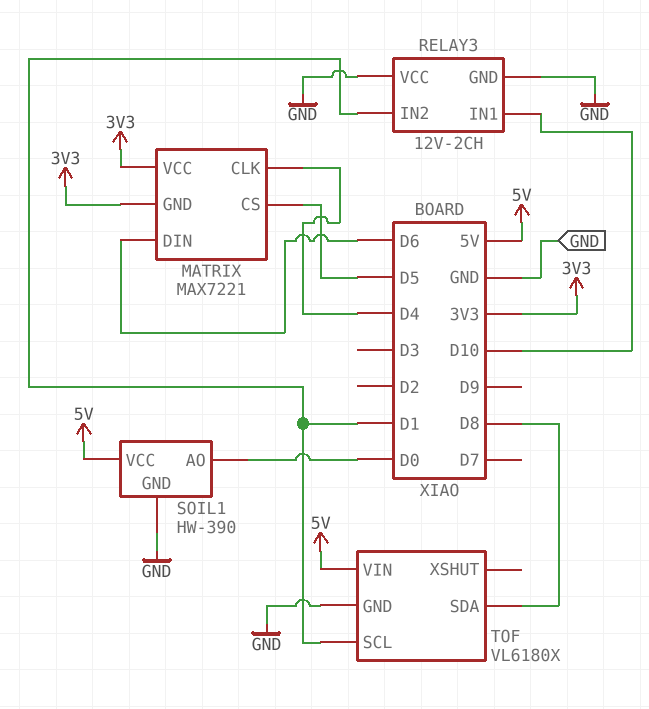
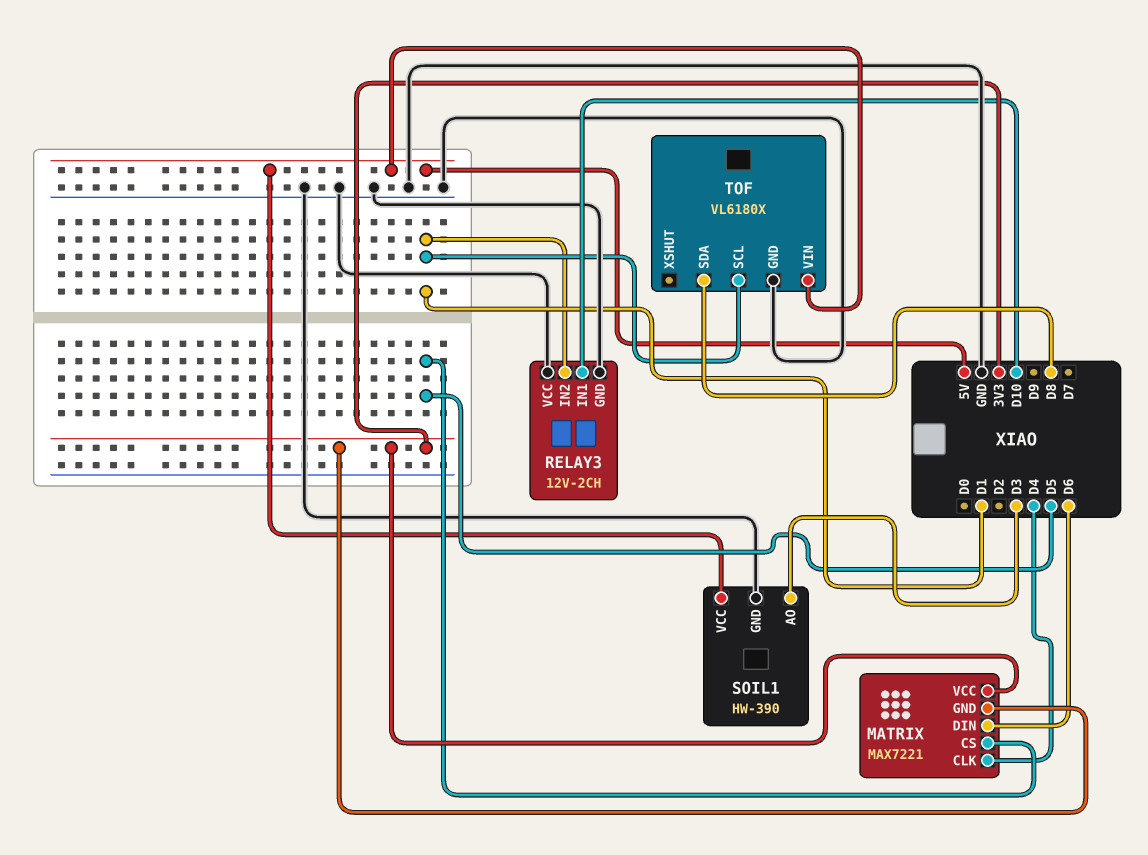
SOIL1 pin AO: D0 -> D3

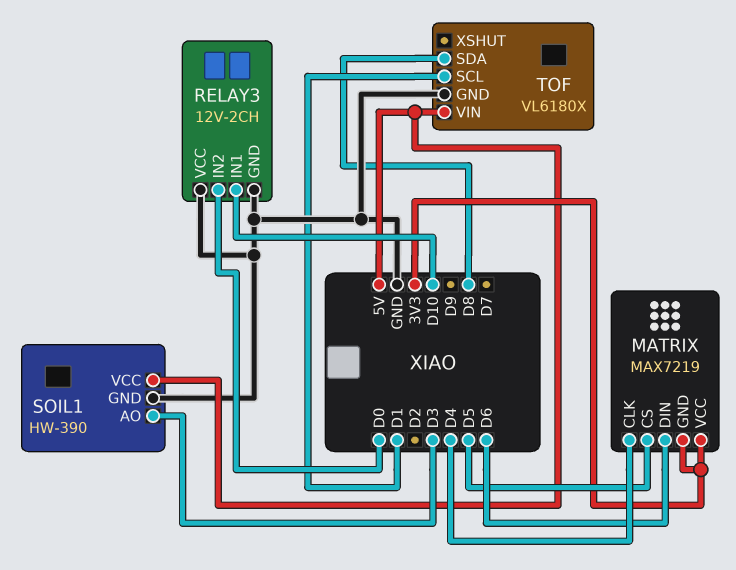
MATRIX: MAX7221 -> MAX7219
RELAY3 pin IN2: D1 -> D0

